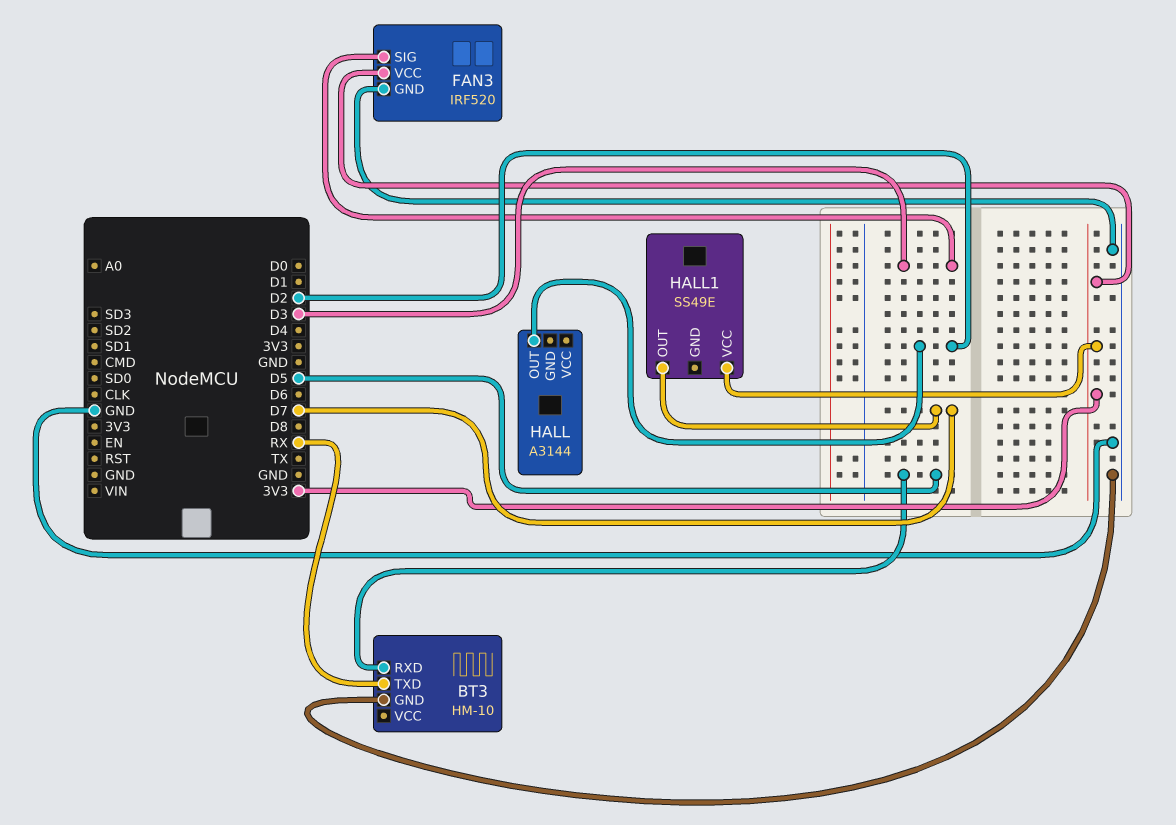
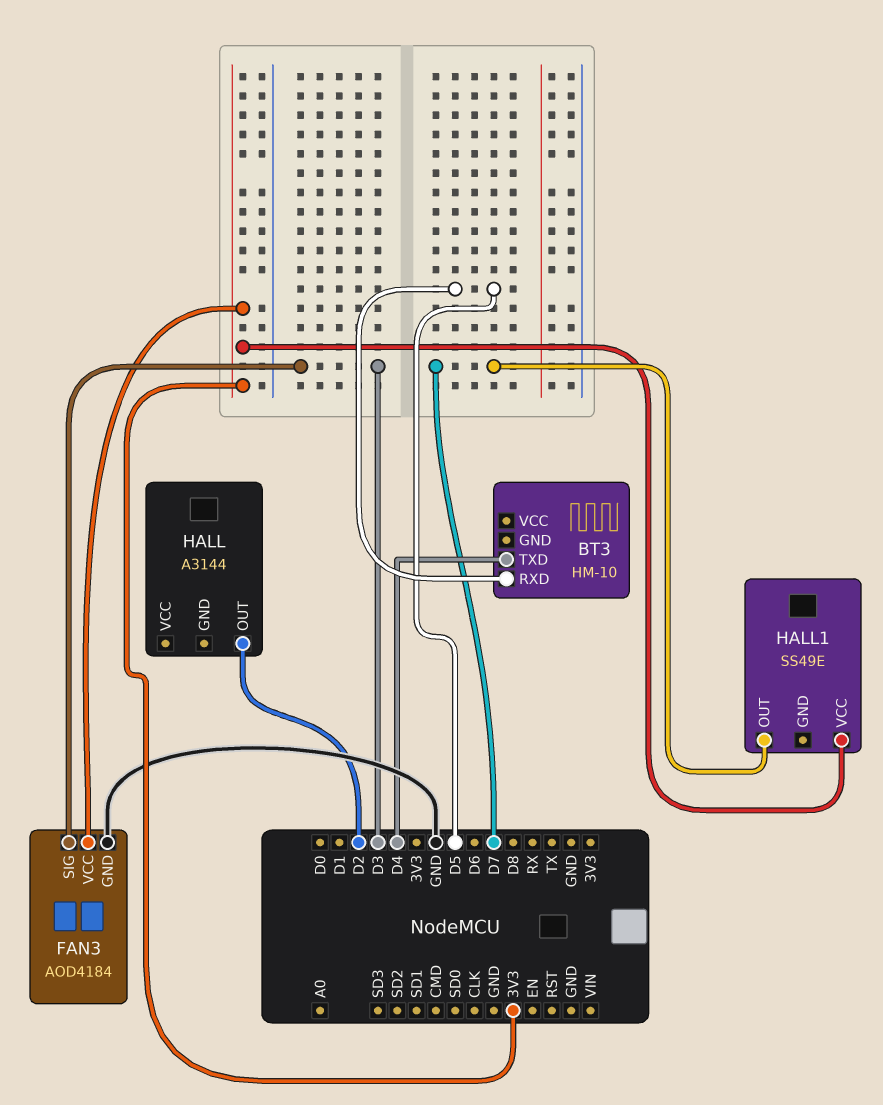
BT3 pin GND: GND -> none
BT3 pin TXD: RX -> D4
FAN3: IRF520 -> AOD4184

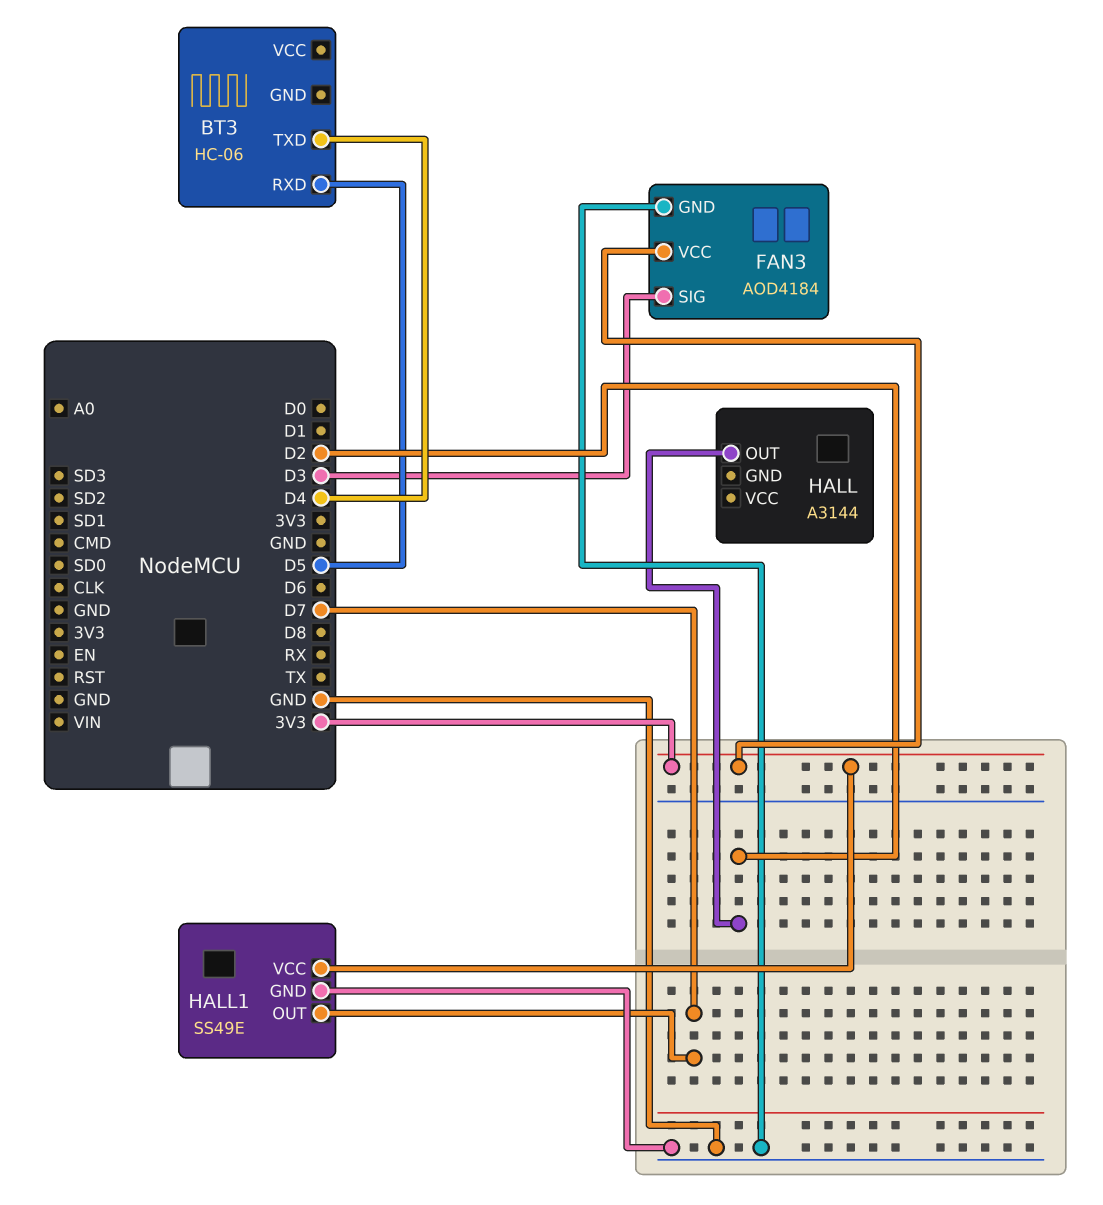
BT3: HM-10 -> HC-06
HALL1 pin GND: none -> GND

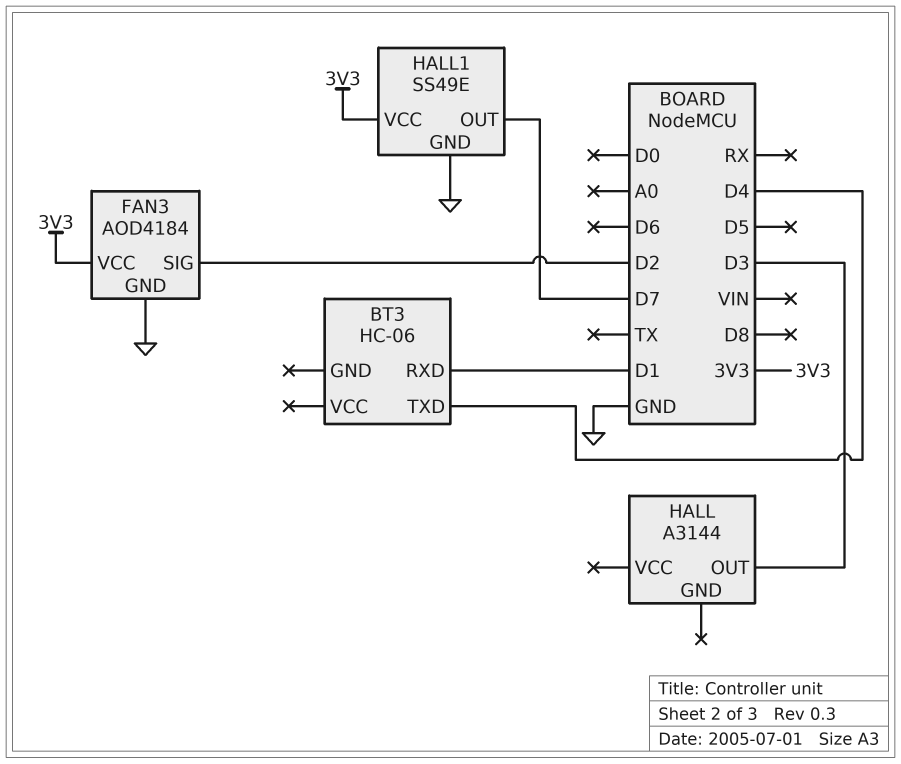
BT3 pin RXD: D5 -> D1
FAN3 pin SIG: D3 -> D2
HALL pin OUT: D2 -> D3

